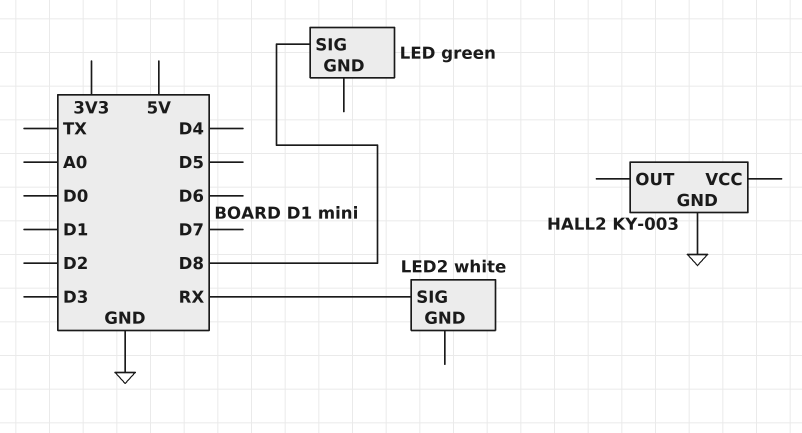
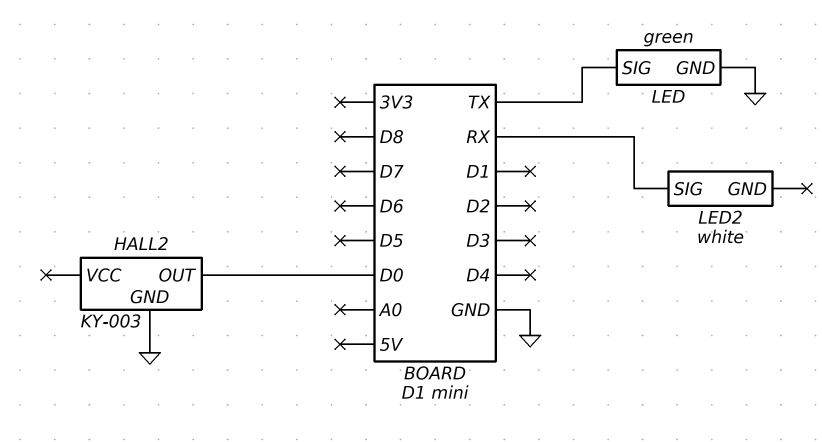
HALL2 pin OUT: none -> D0
LED pin GND: none -> GND
LED pin SIG: D8 -> TX

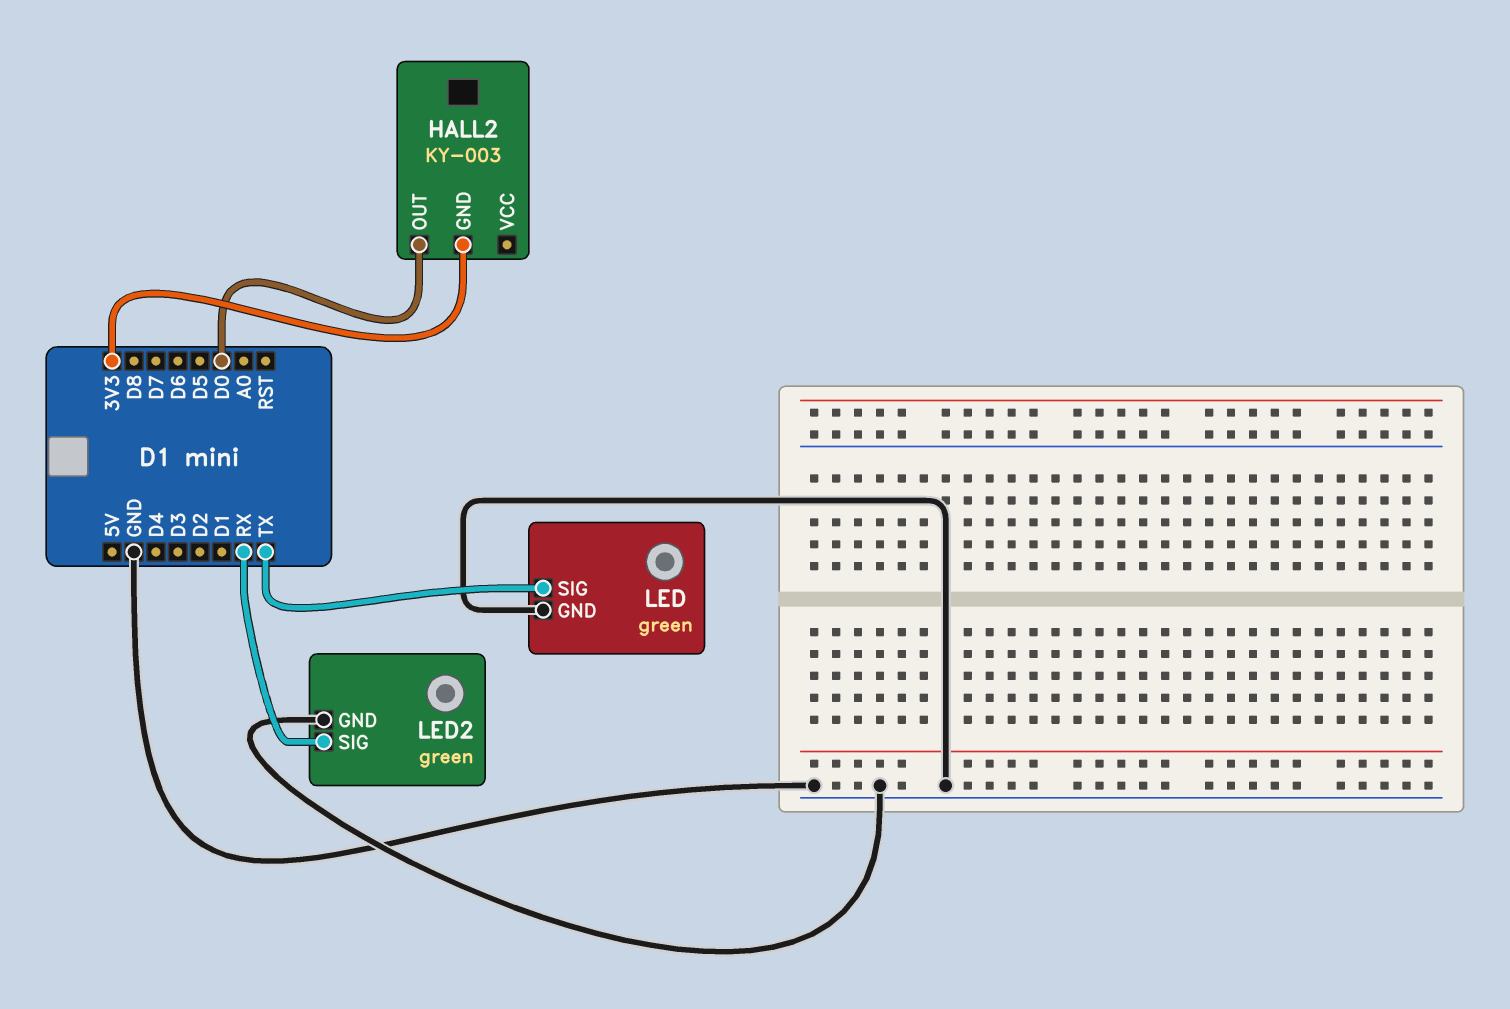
HALL2 pin GND: GND -> 3V3
LED2: white -> green
LED2 pin GND: none -> GND

